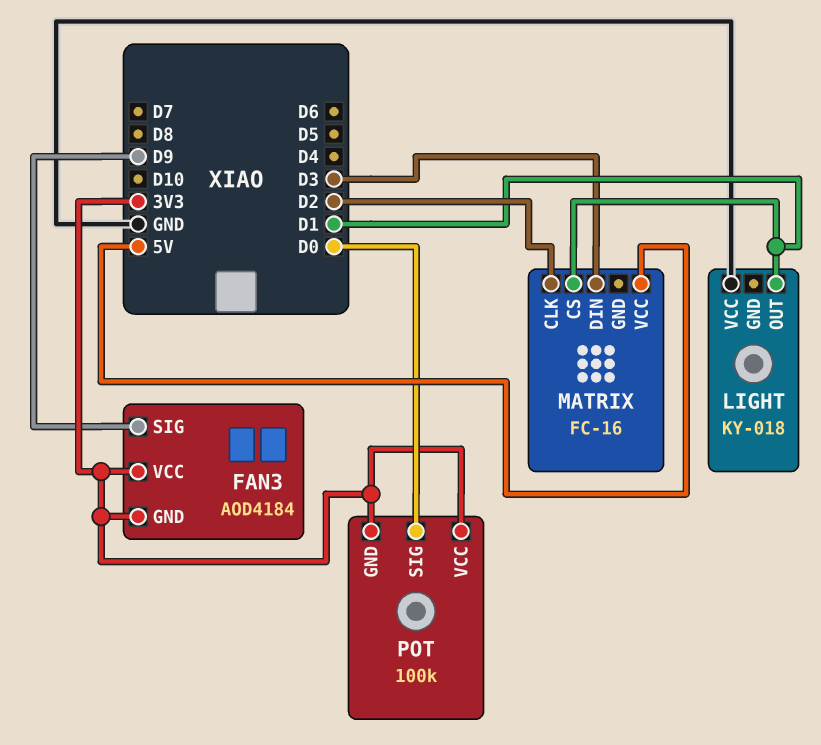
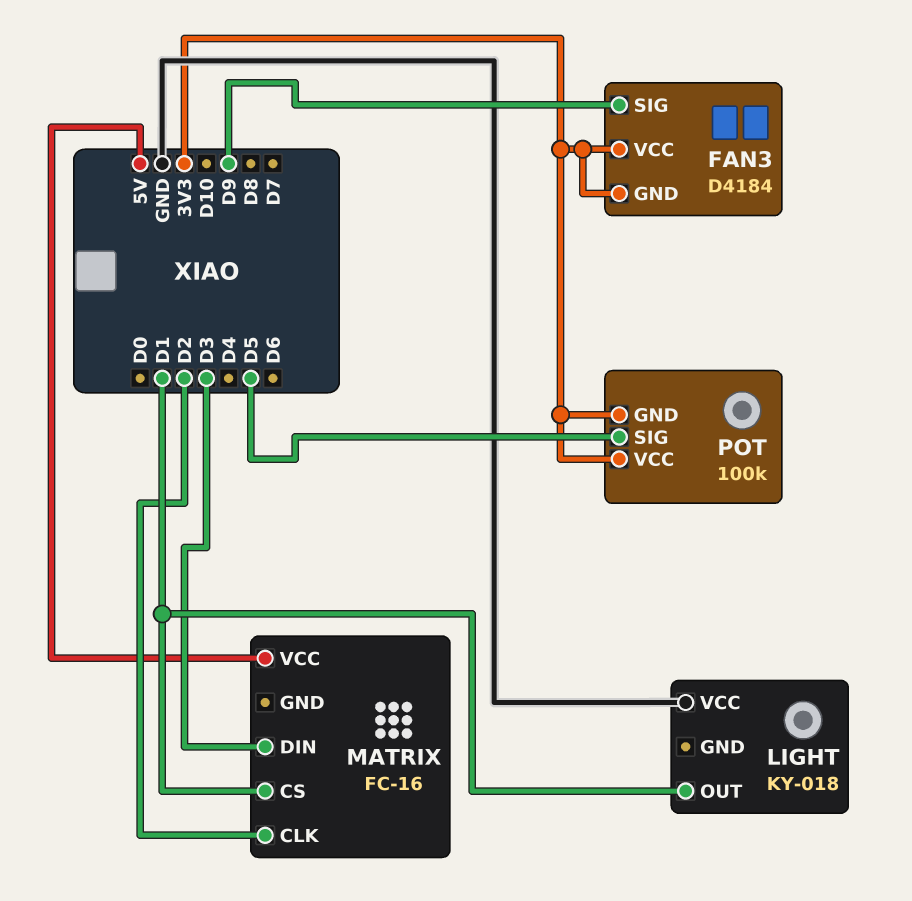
FAN3: AOD4184 -> D4184
POT pin SIG: D0 -> D5

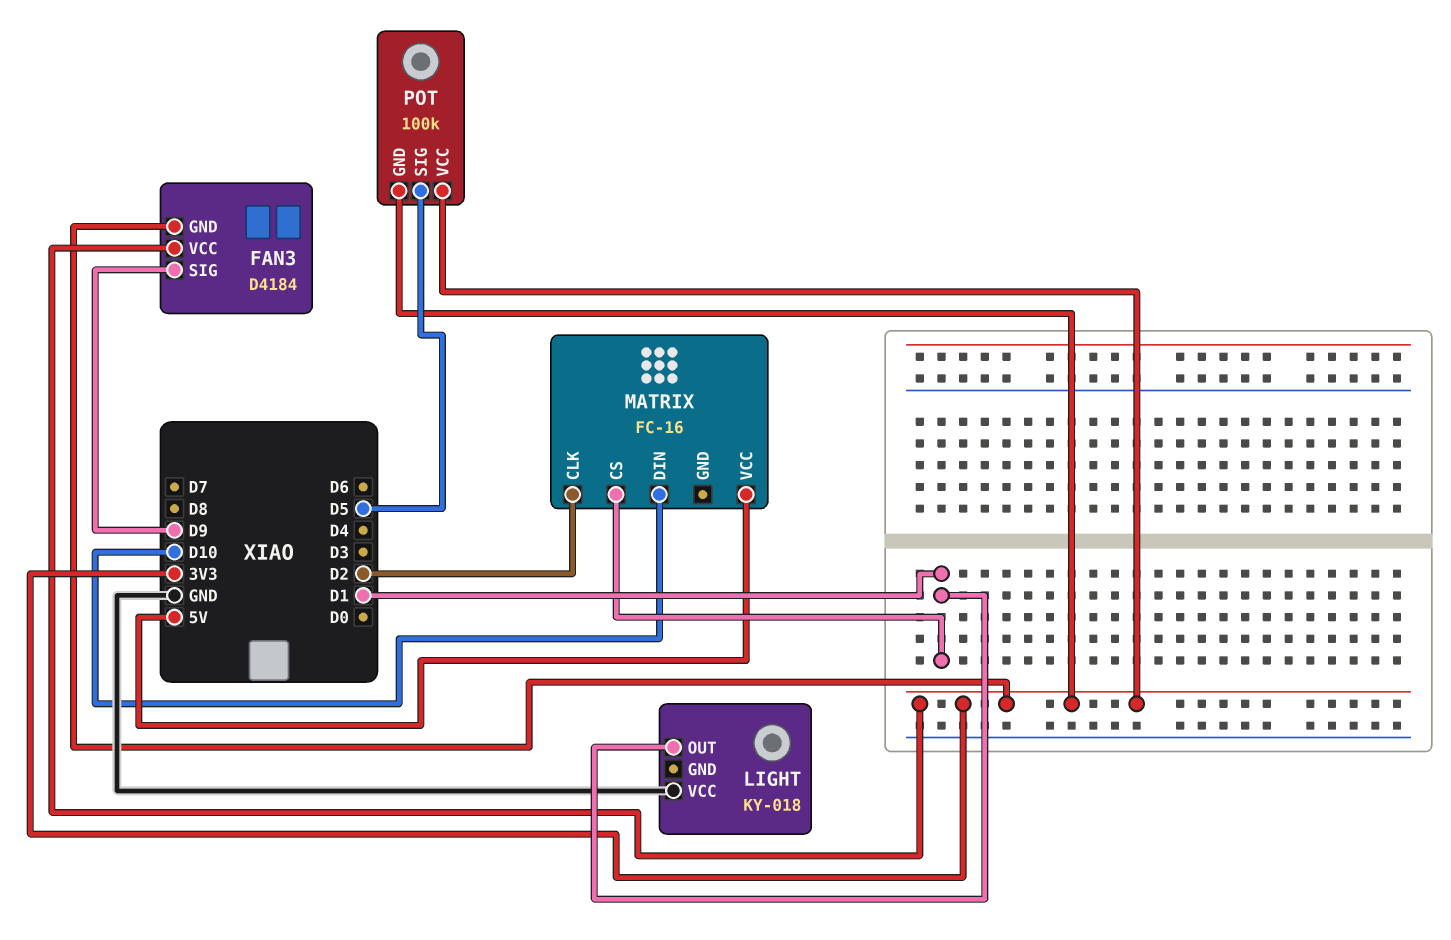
MATRIX pin DIN: D3 -> D10

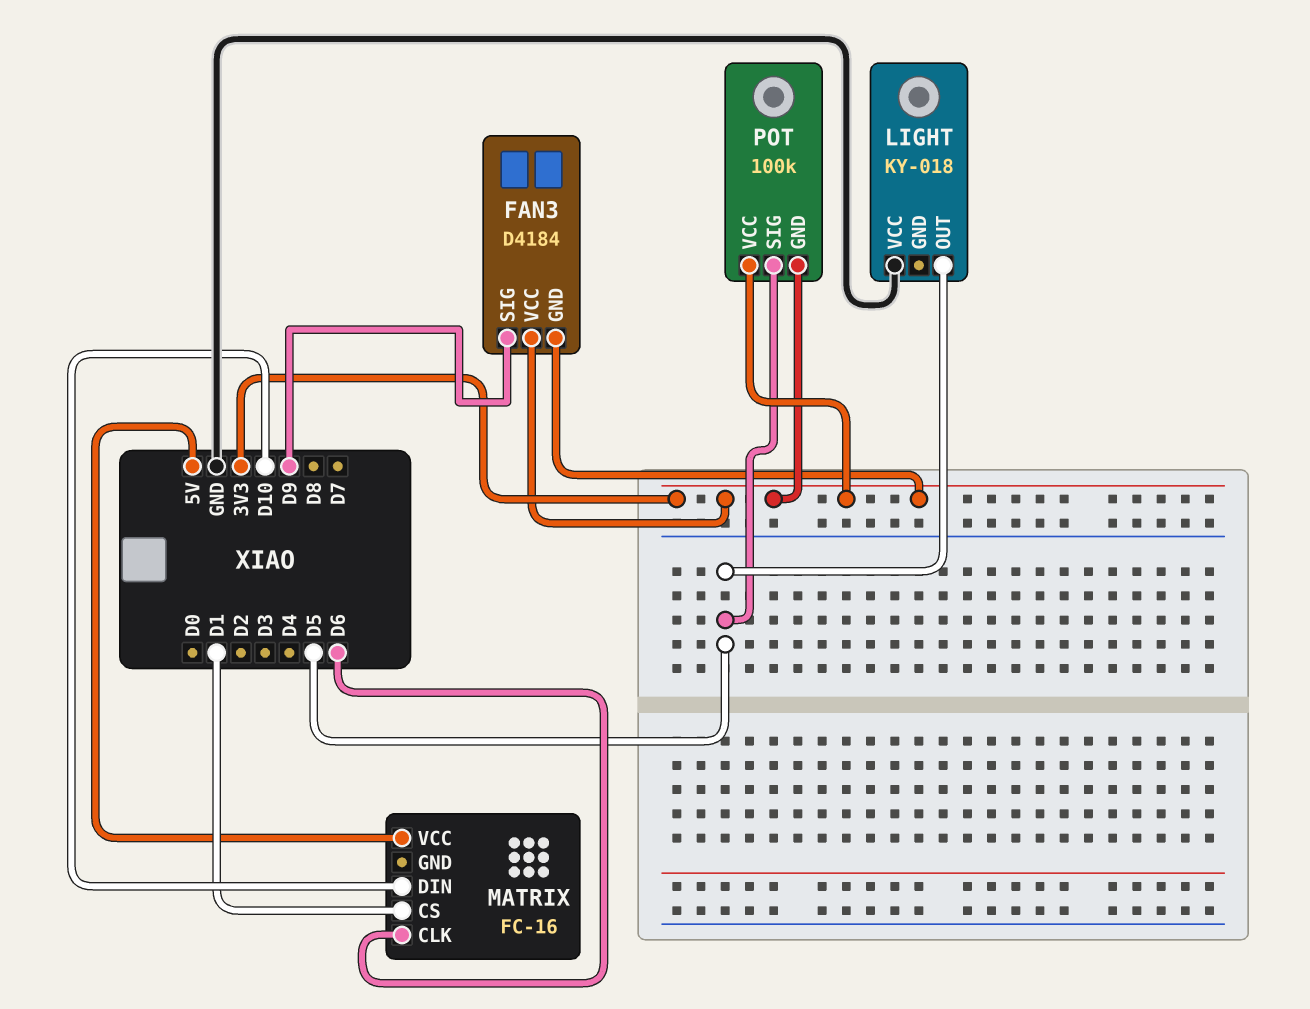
LIGHT pin OUT: D1 -> D5
MATRIX pin CLK: D2 -> D6

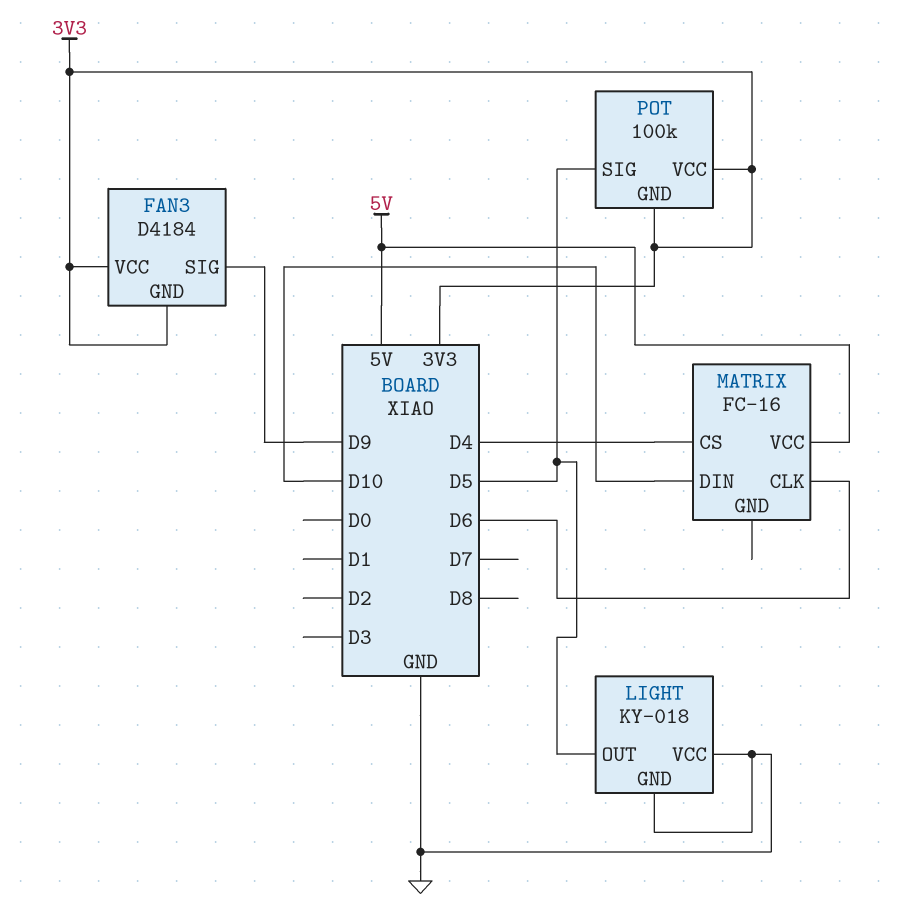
LIGHT pin GND: none -> GND
MATRIX pin CS: D1 -> D4

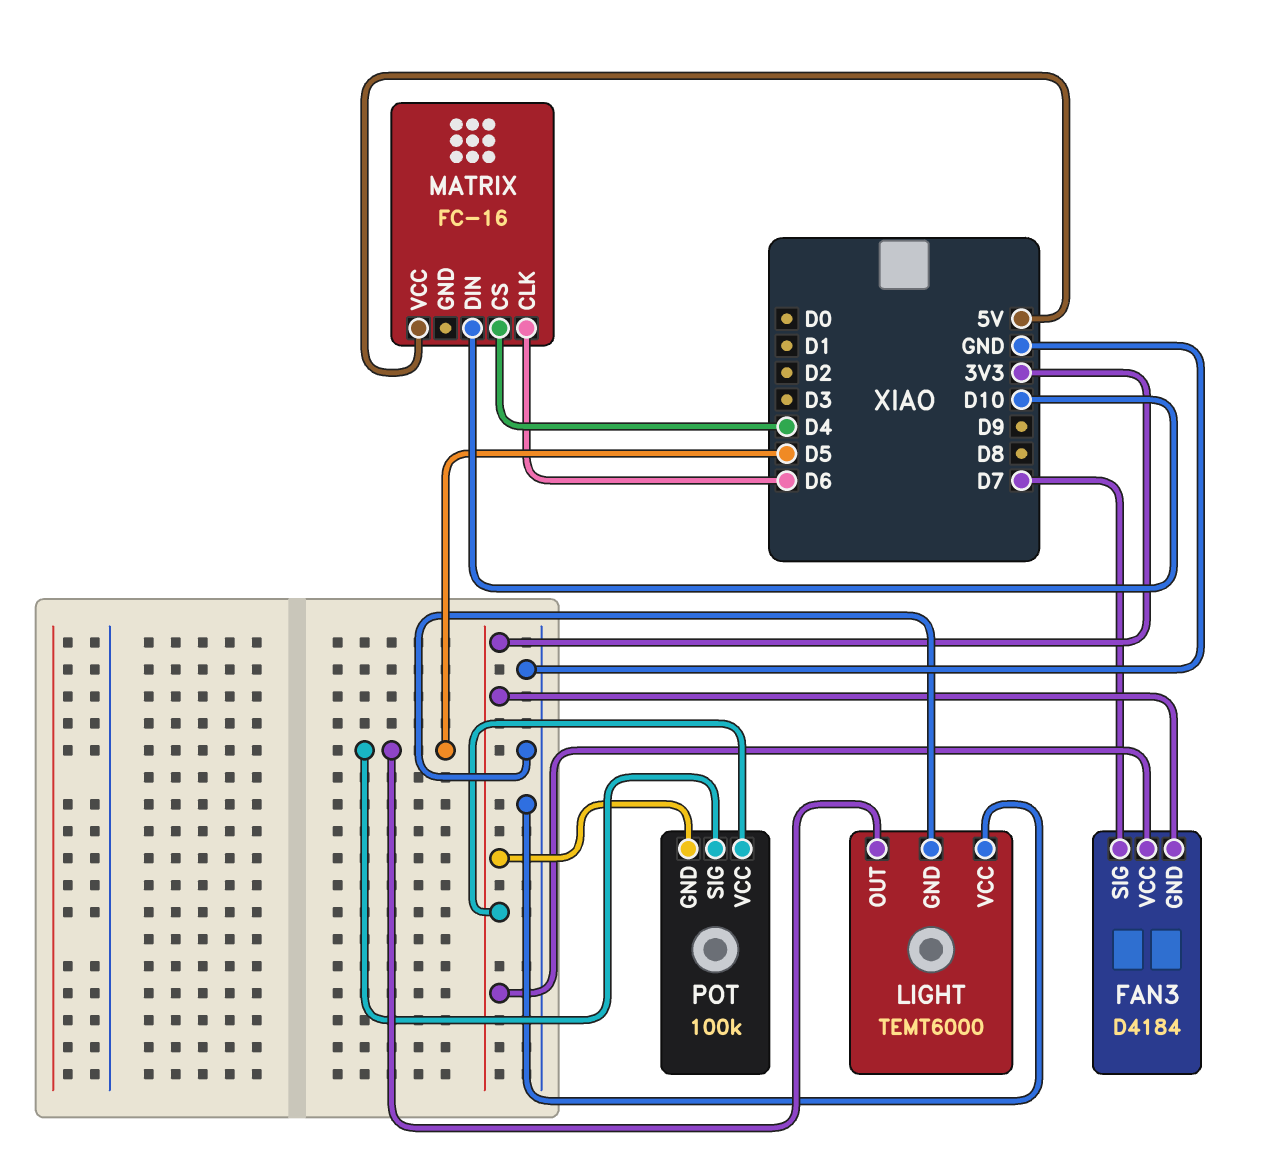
FAN3 pin SIG: D9 -> D7
LIGHT: KY-018 -> TEMT6000

